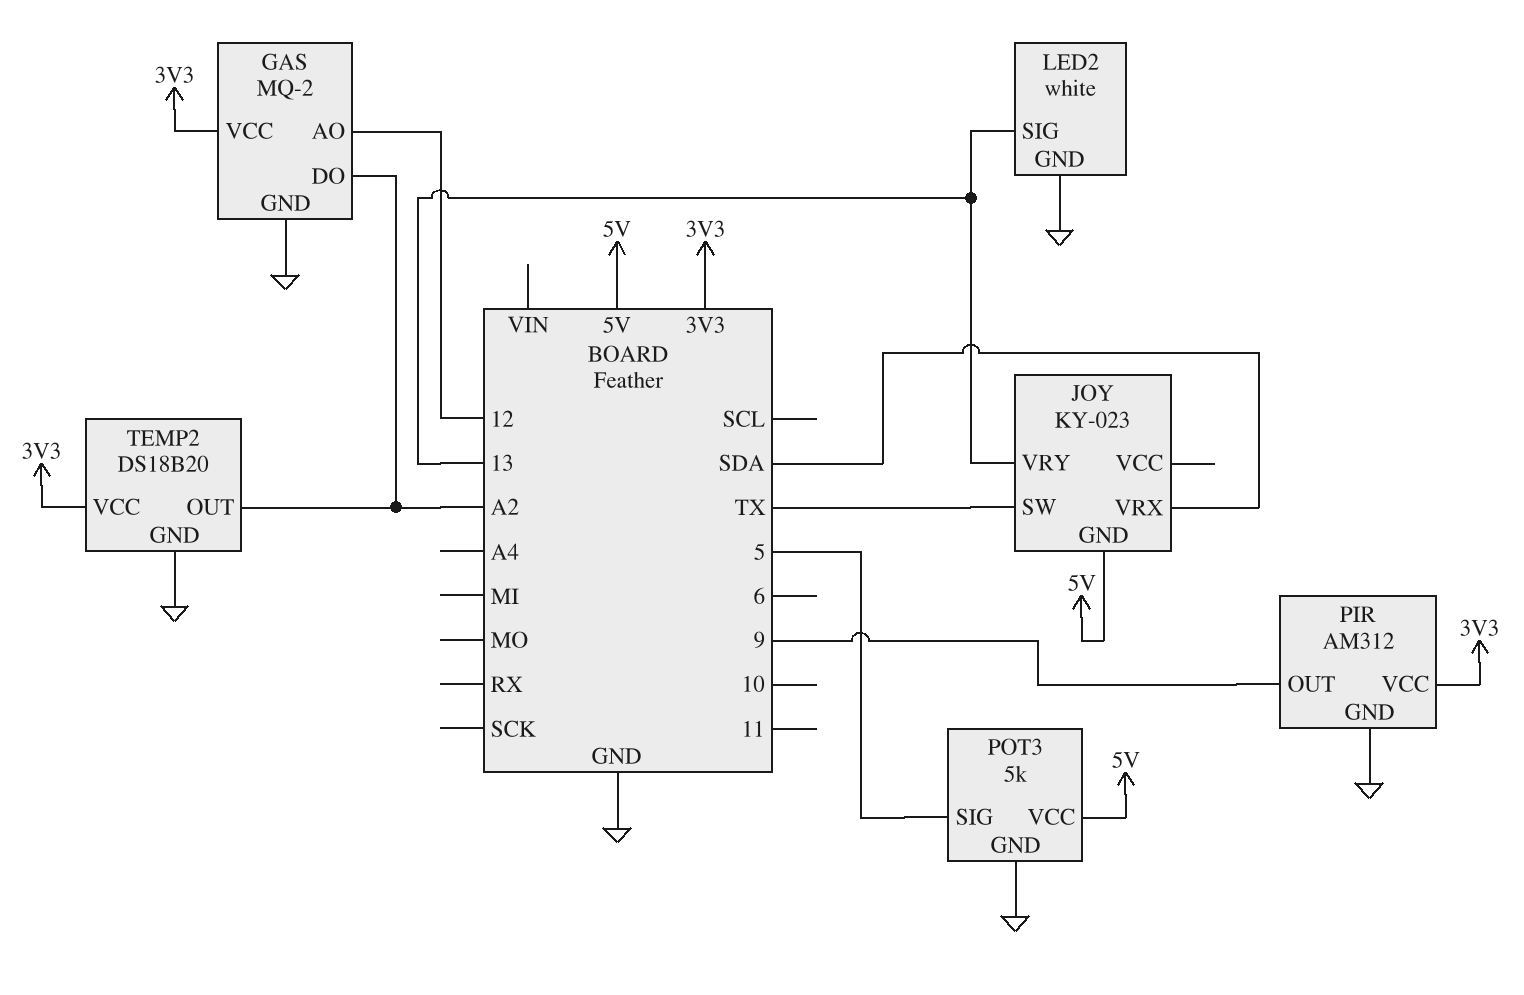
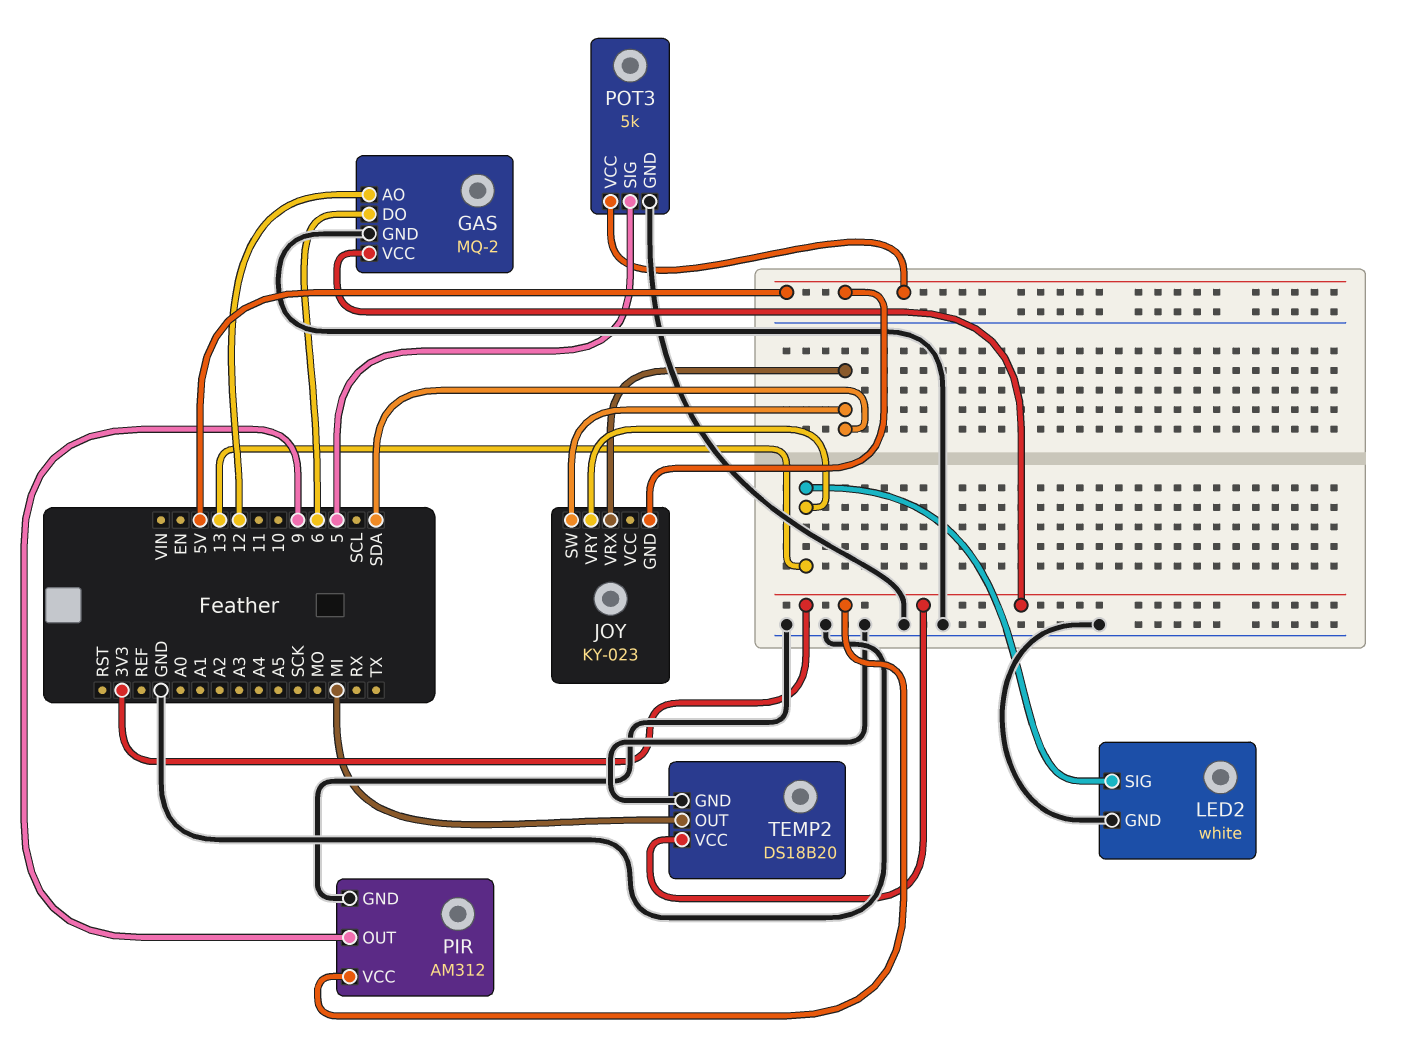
GAS pin DO: A2 -> 6
JOY pin SW: TX -> SDA
TEMP2 pin OUT: A2 -> MI

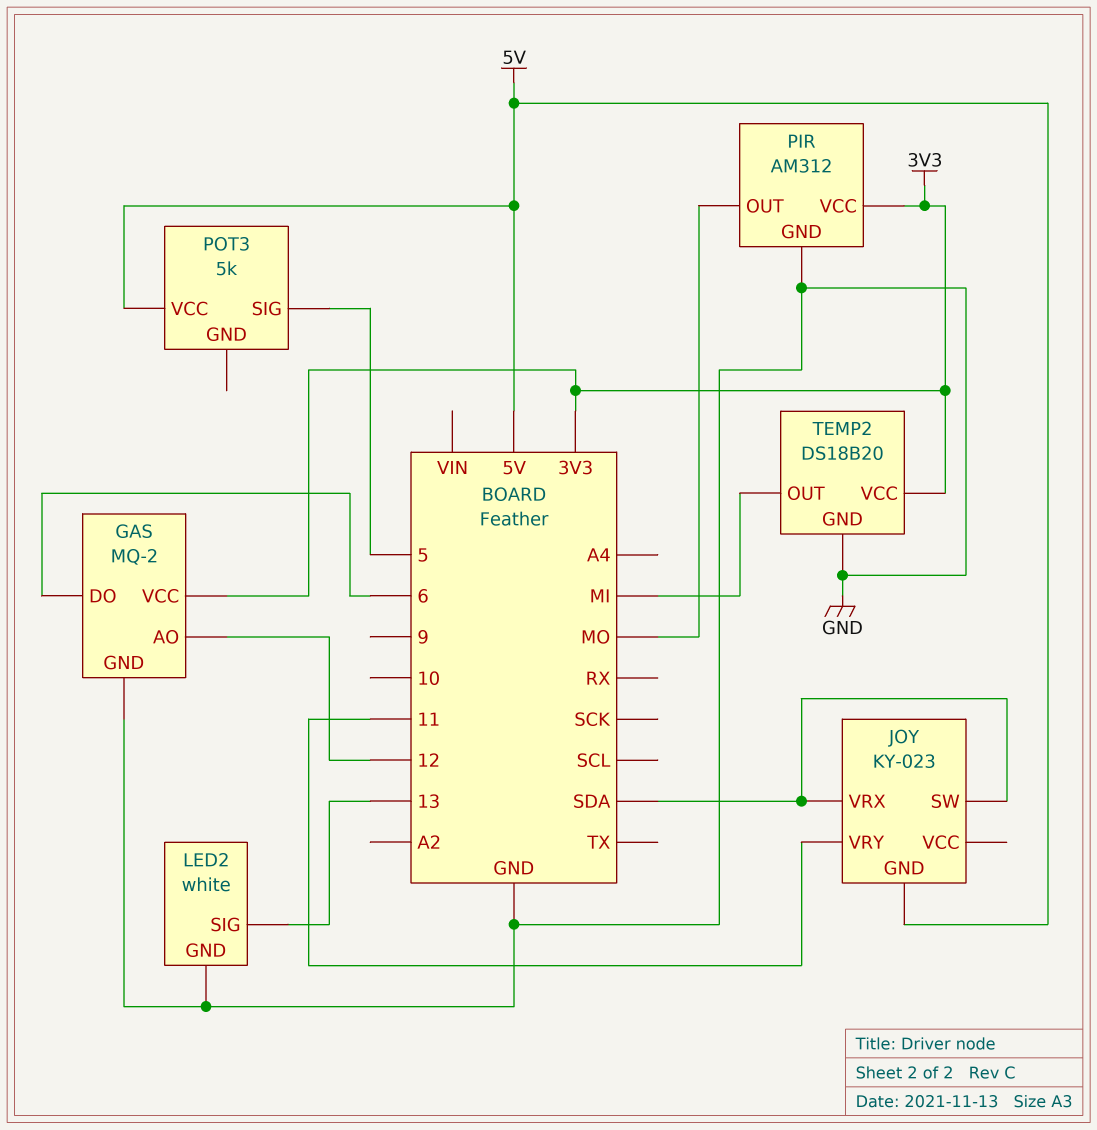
JOY pin VRY: 13 -> 11
PIR pin OUT: 9 -> MO
POT3 pin GND: GND -> none

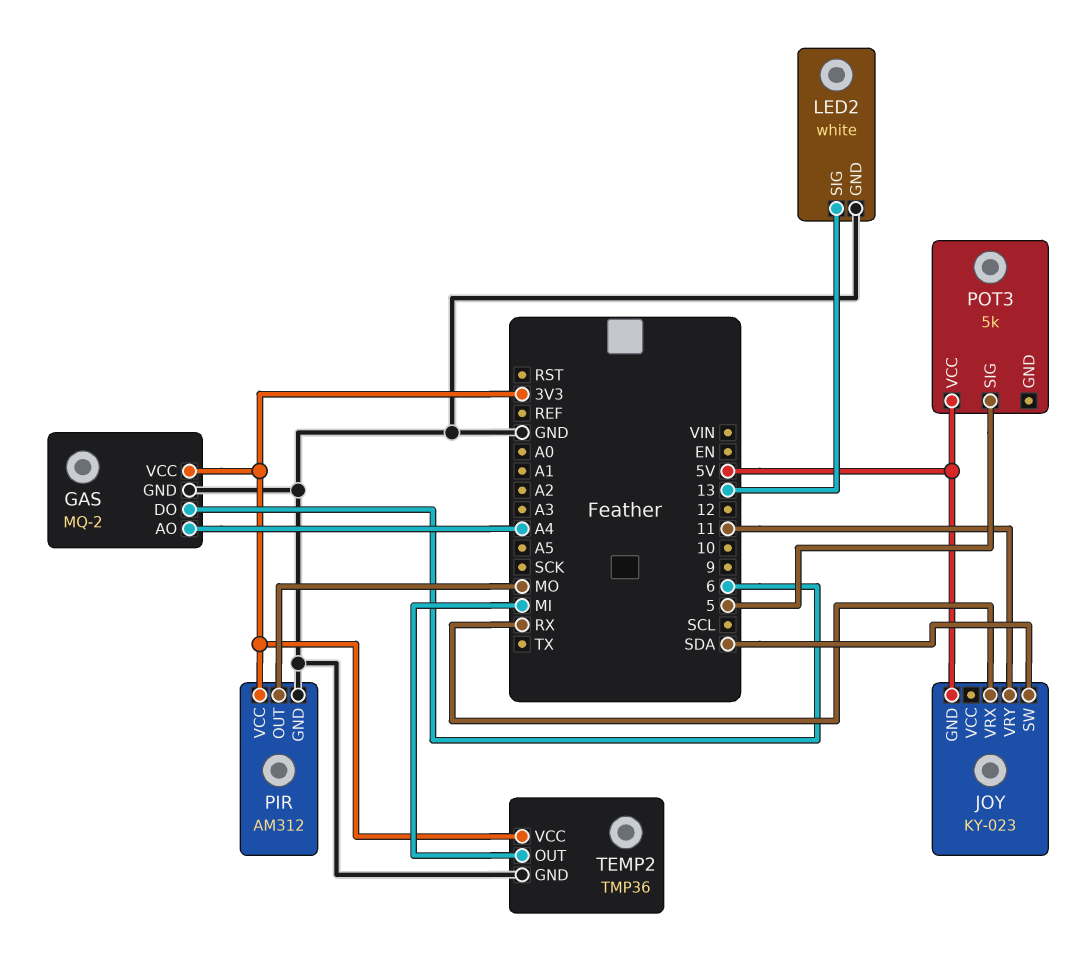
GAS pin AO: 12 -> A4
JOY pin VRX: SDA -> RX
TEMP2: DS18B20 -> TMP36

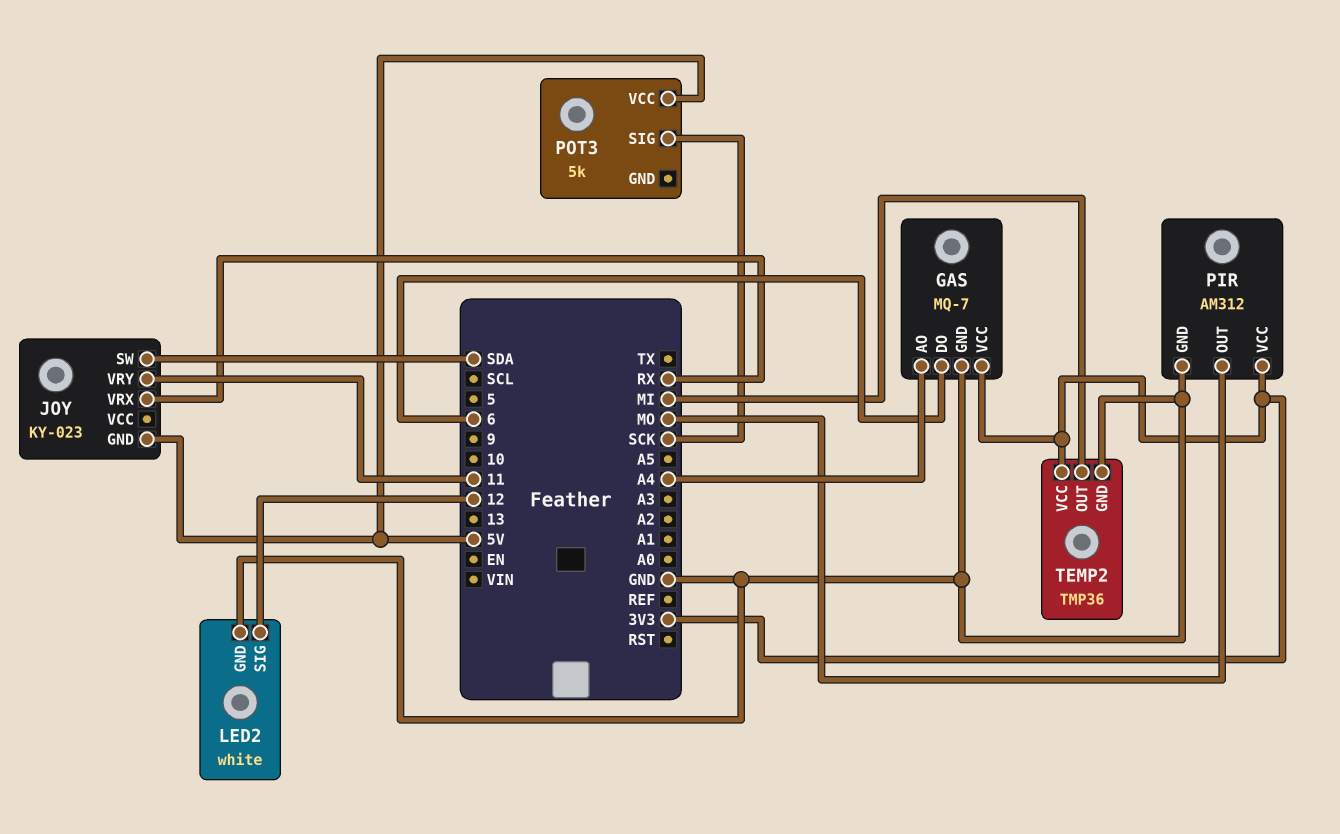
GAS: MQ-2 -> MQ-7
LED2 pin SIG: 13 -> 12
POT3 pin SIG: 5 -> SCK

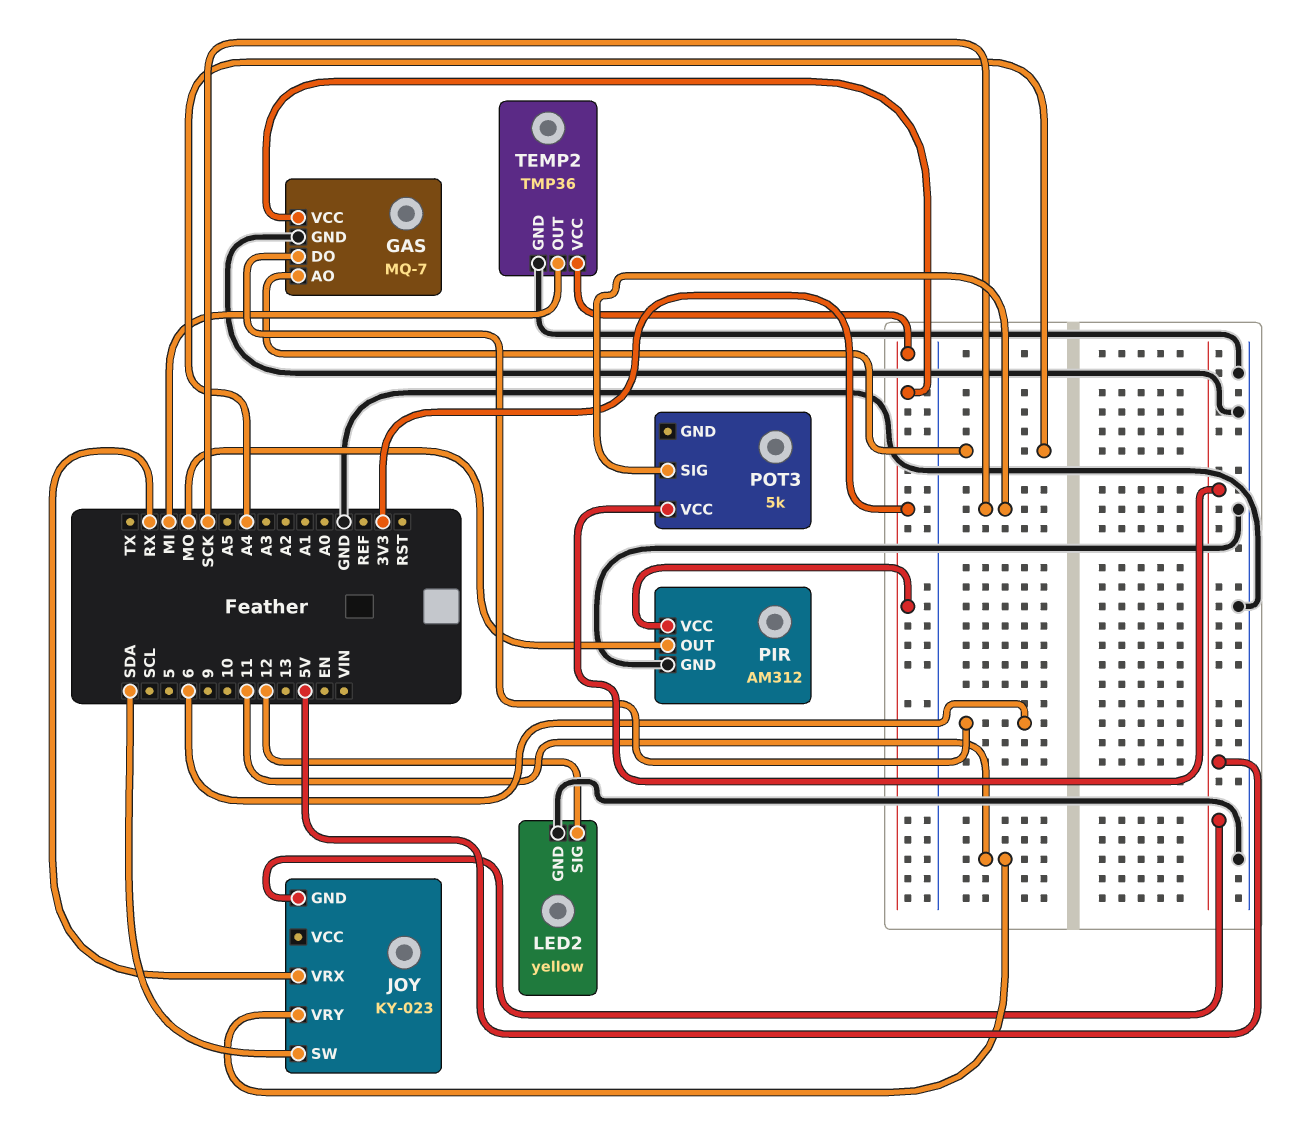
LED2: white -> yellow

